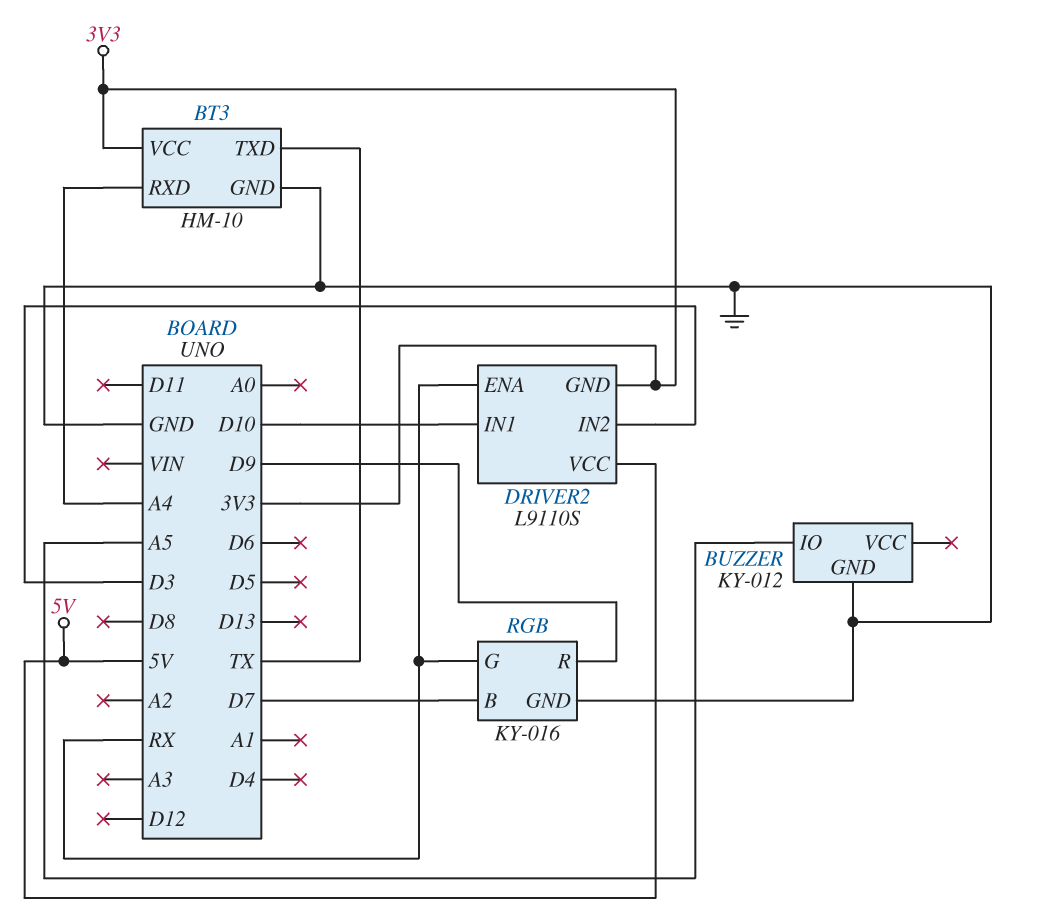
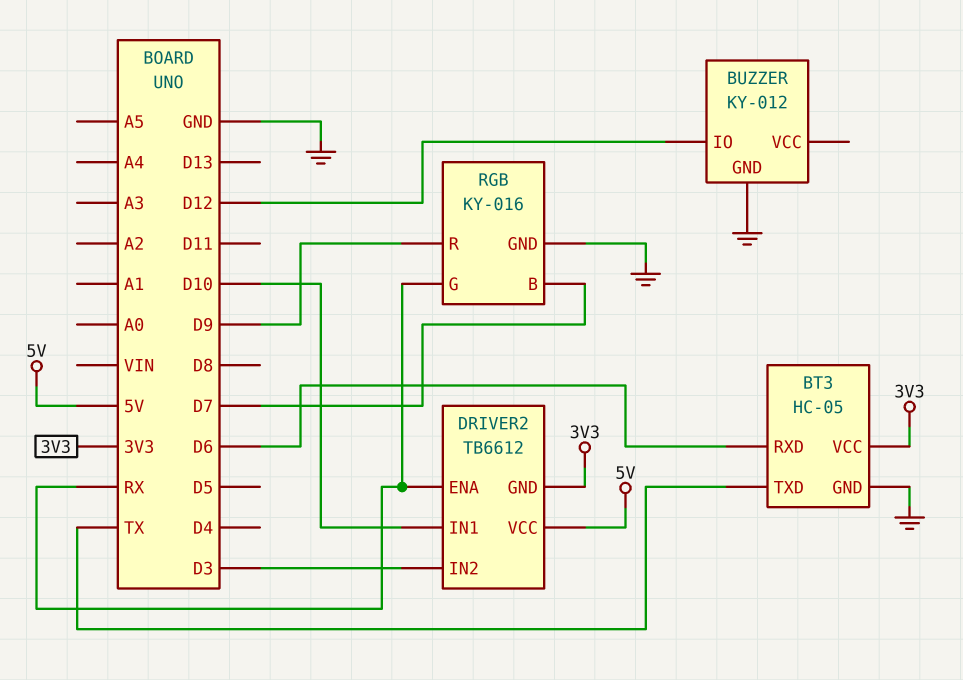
BT3: HM-10 -> HC-05
BT3 pin RXD: A4 -> D6
BUZZER pin IO: A5 -> D12
DRIVER2: L9110S -> TB6612

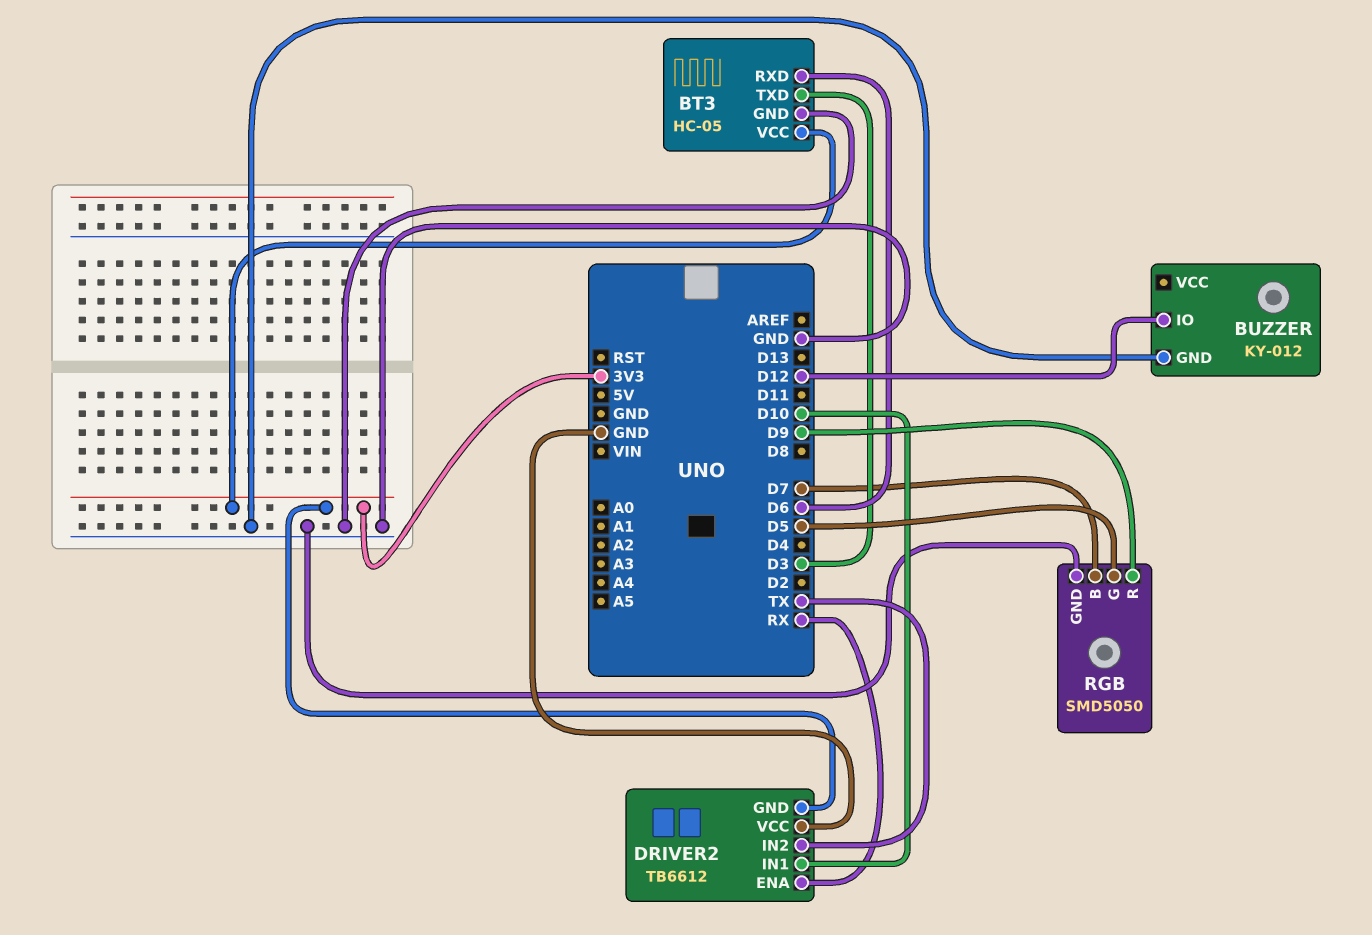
BT3 pin TXD: TX -> D3
DRIVER2 pin IN2: D3 -> TX
DRIVER2 pin VCC: 5V -> GND
RGB: KY-016 -> SMD5050
RGB pin G: RX -> D5

